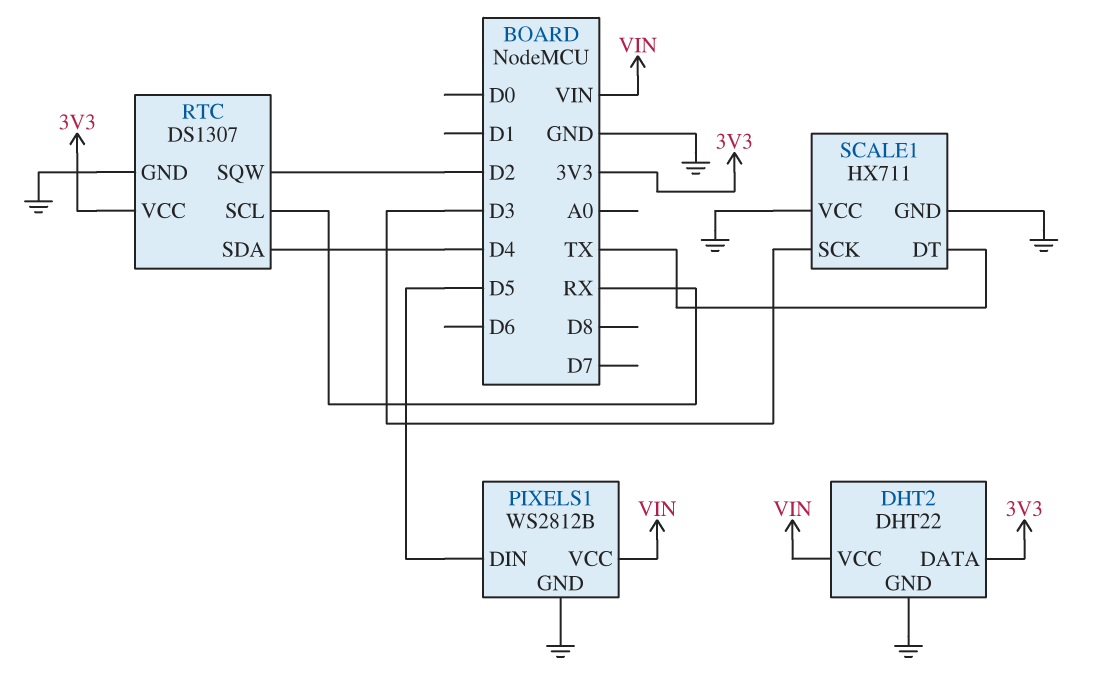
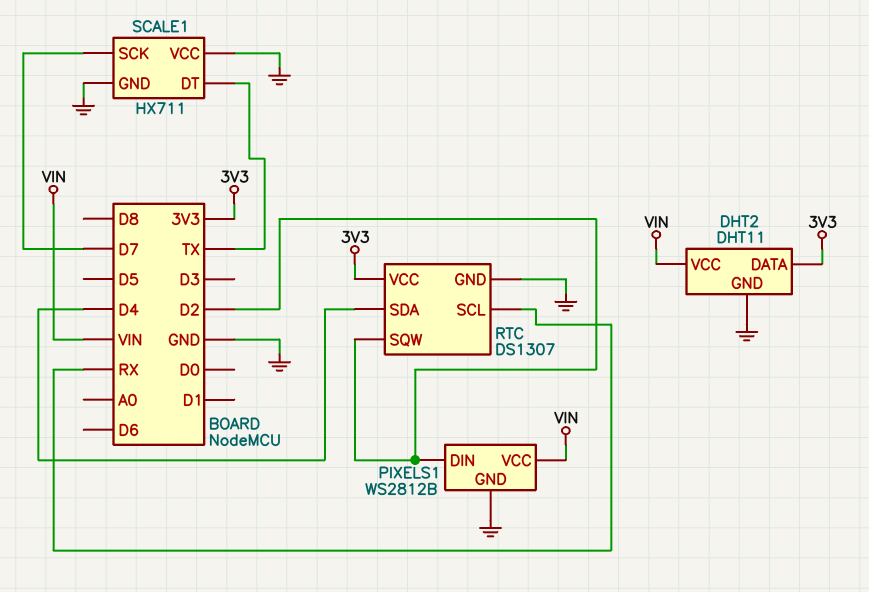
DHT2: DHT22 -> DHT11
PIXELS1 pin DIN: D5 -> D2
SCALE1 pin SCK: D3 -> D7

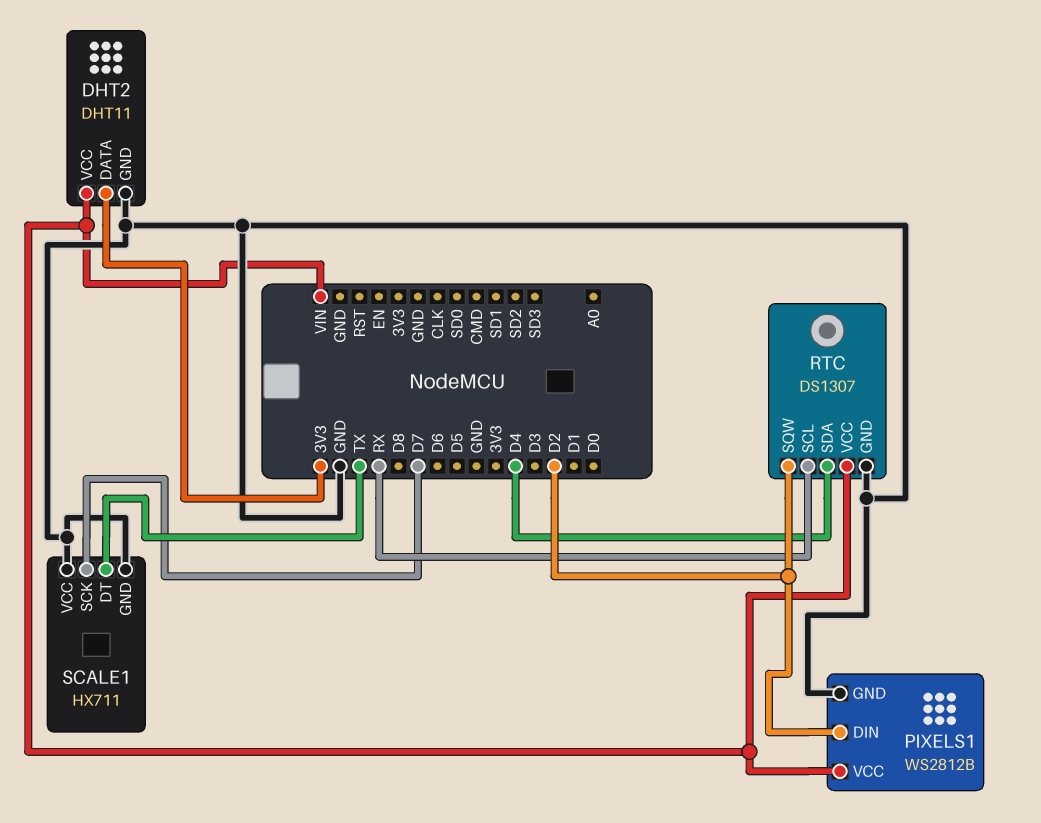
RTC pin VCC: 3V3 -> VIN

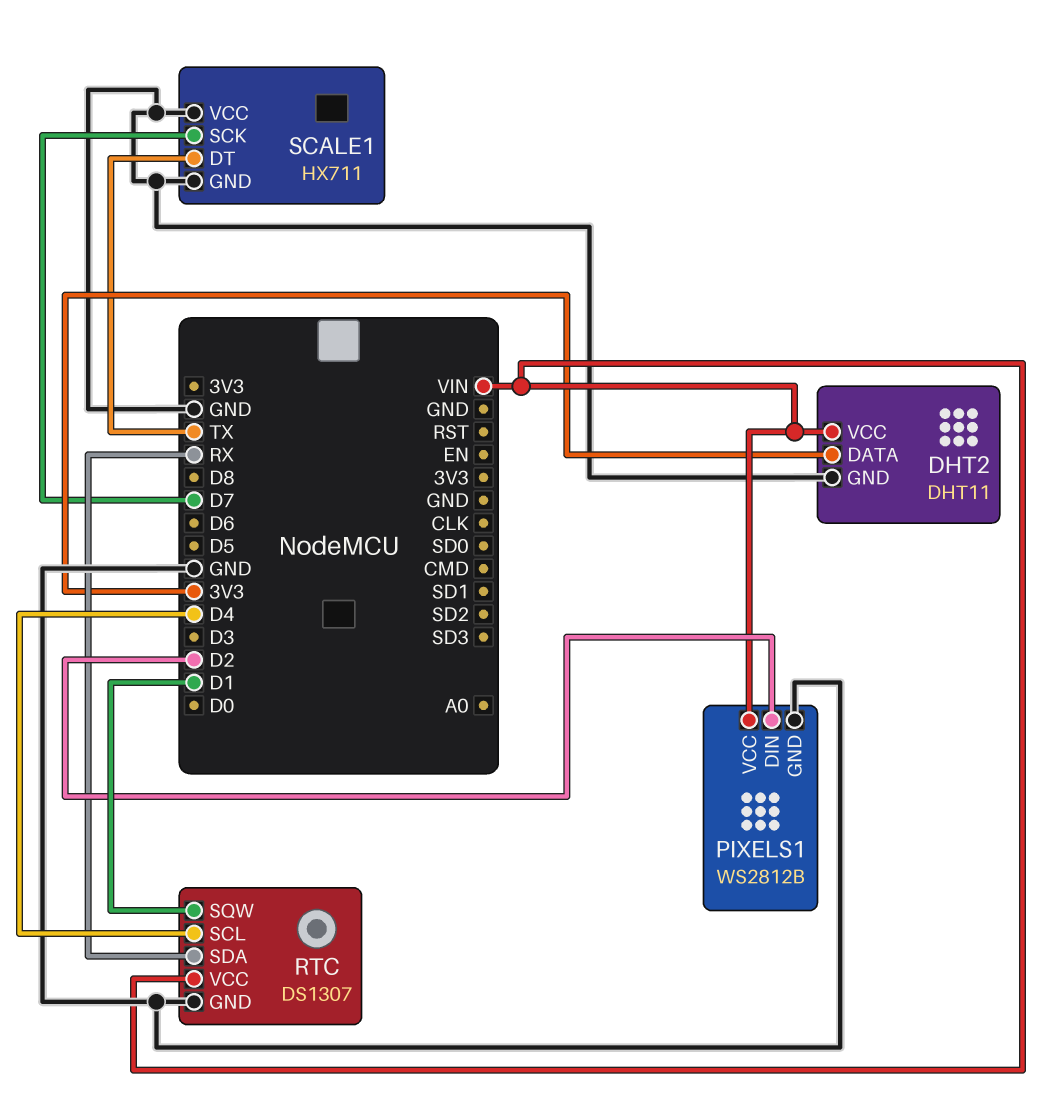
RTC pin SCL: RX -> D4
RTC pin SDA: D4 -> RX
RTC pin SQW: D2 -> D1

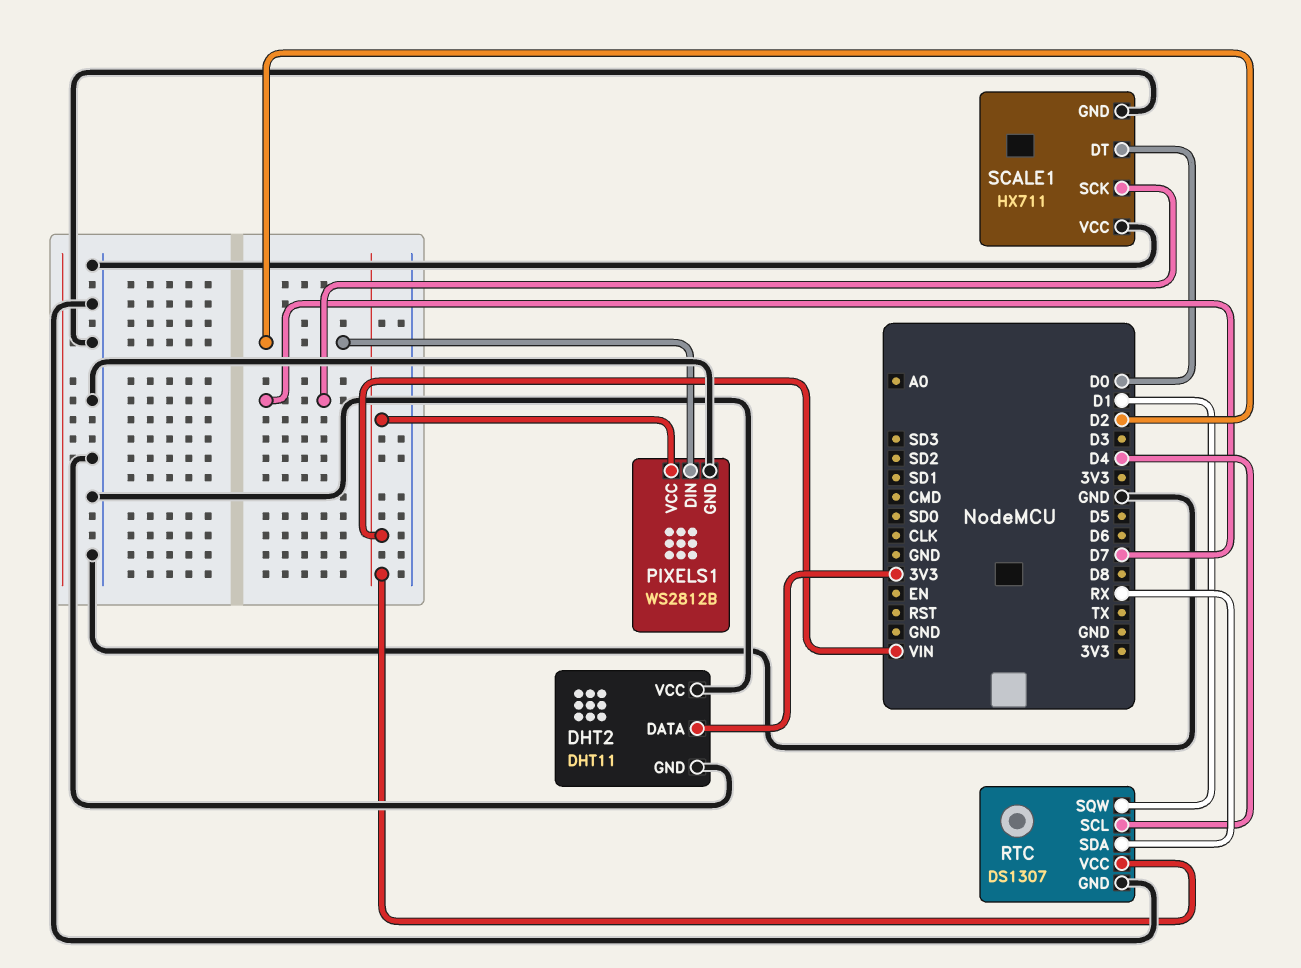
DHT2 pin VCC: VIN -> GND
SCALE1 pin DT: TX -> D0

